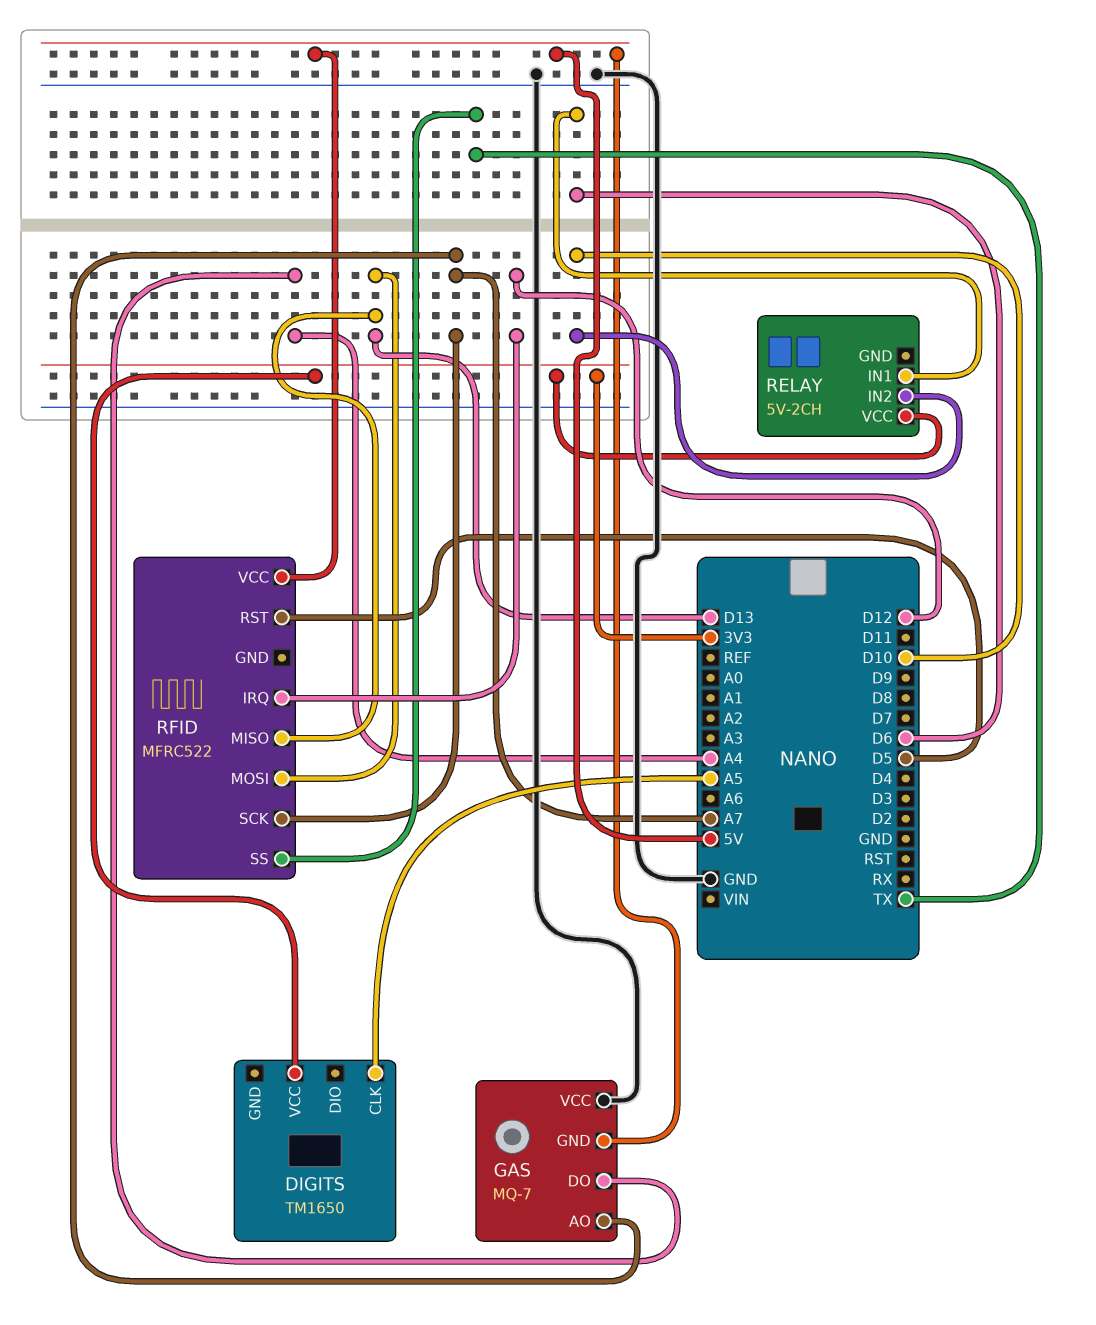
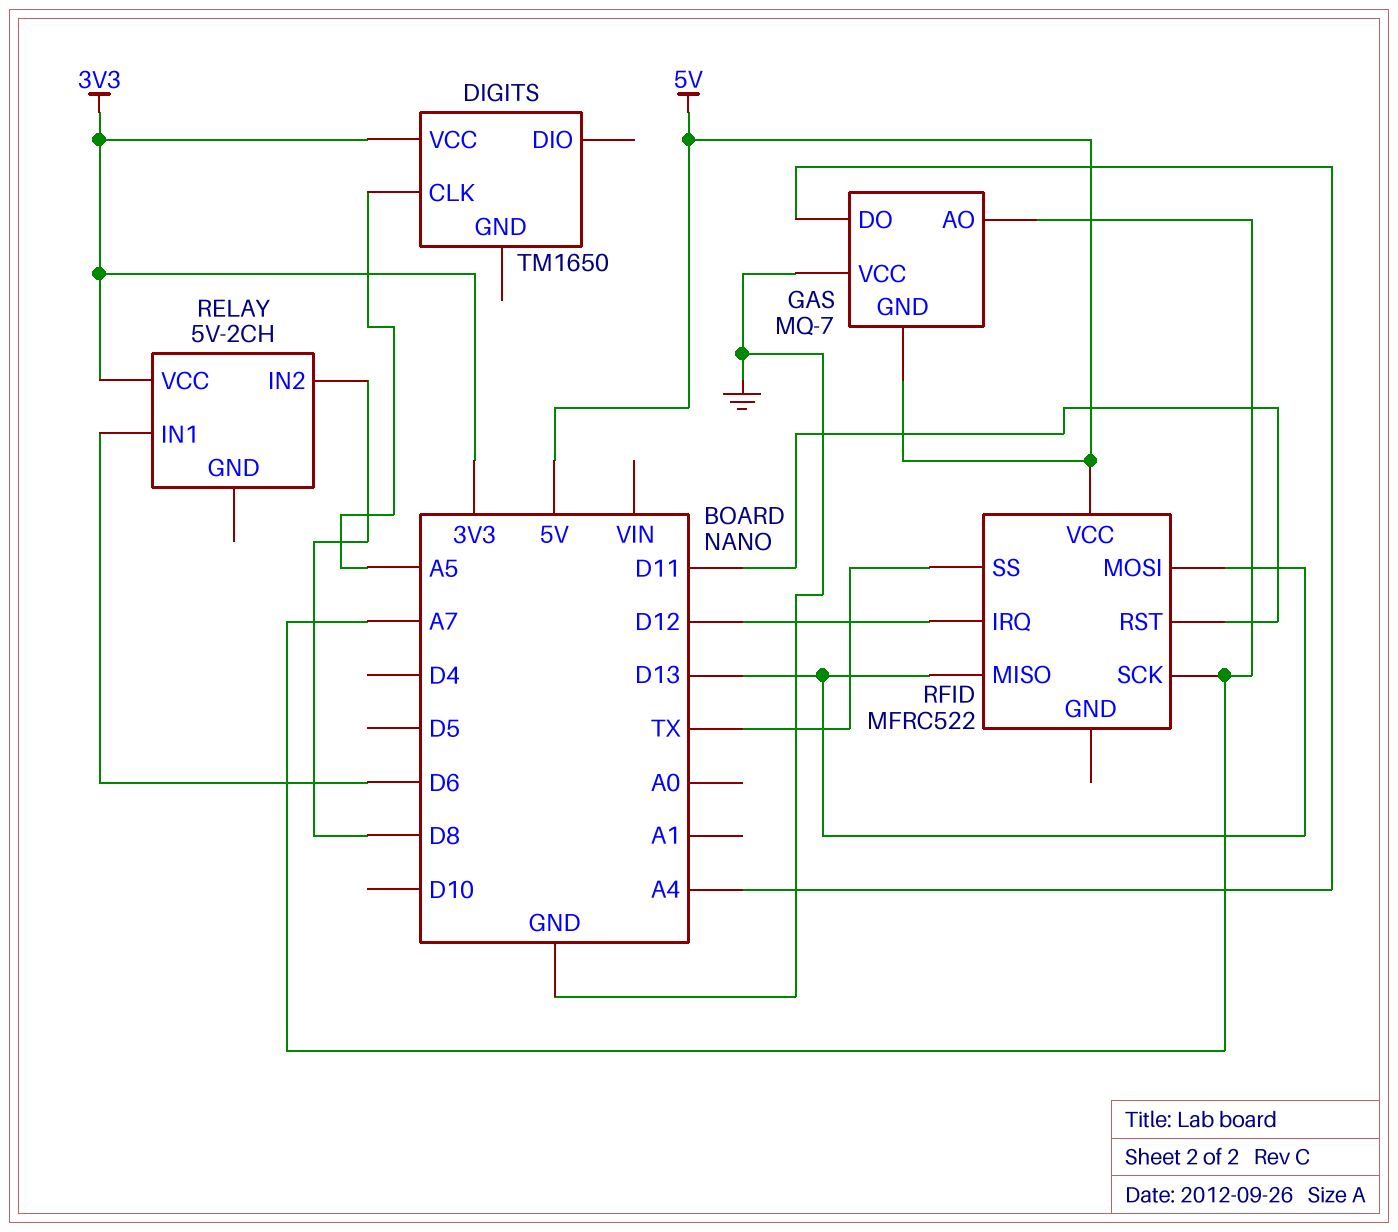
RELAY pin IN2: D10 -> D8
RFID pin RST: D5 -> D11

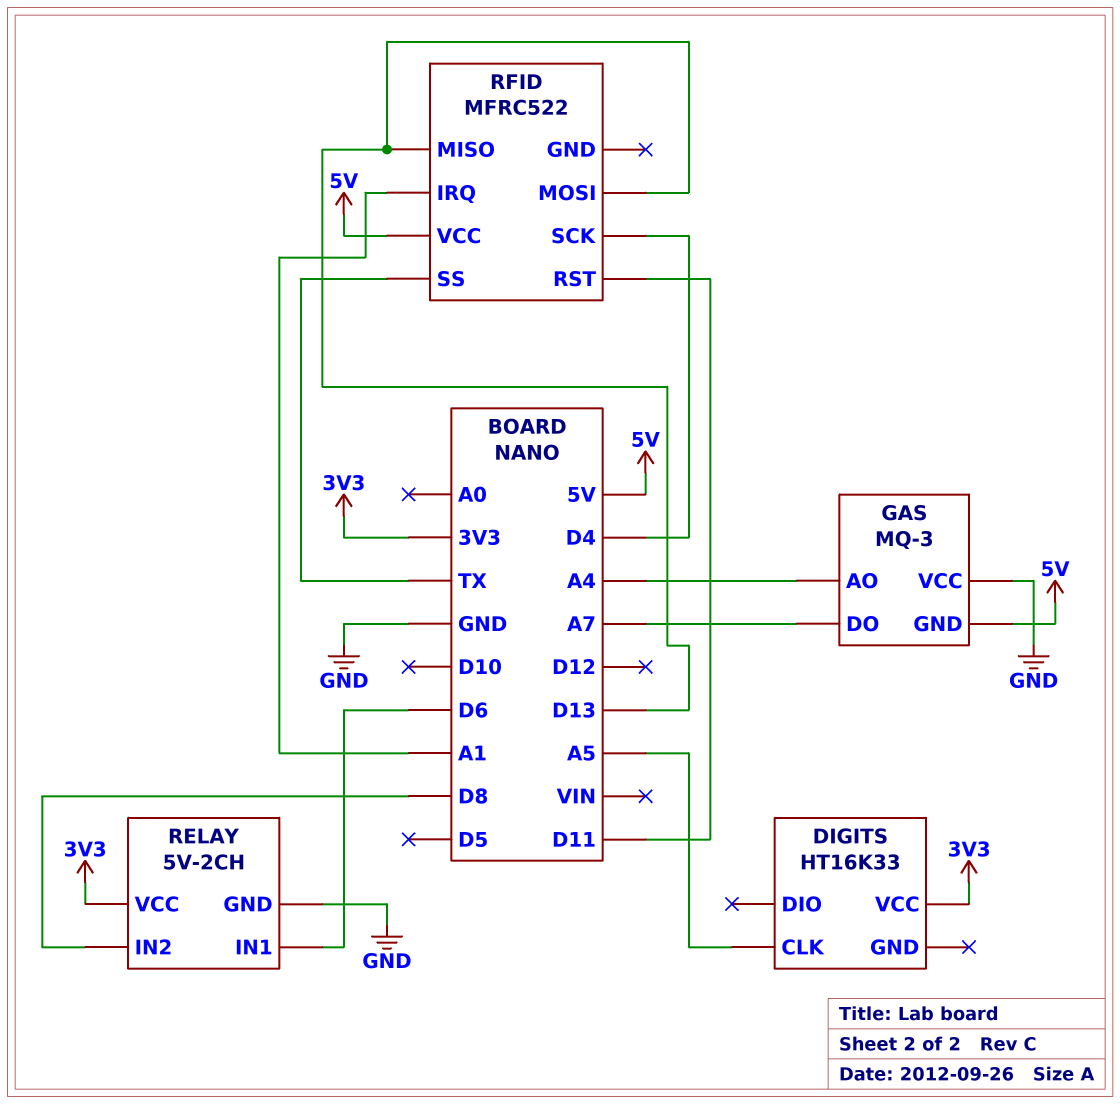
DIGITS: TM1650 -> HT16K33
GAS: MQ-7 -> MQ-3
GAS pin AO: A7 -> A4
GAS pin DO: A4 -> A7
RELAY pin GND: none -> GND
RFID pin IRQ: D12 -> A1
RFID pin SCK: A7 -> D4

